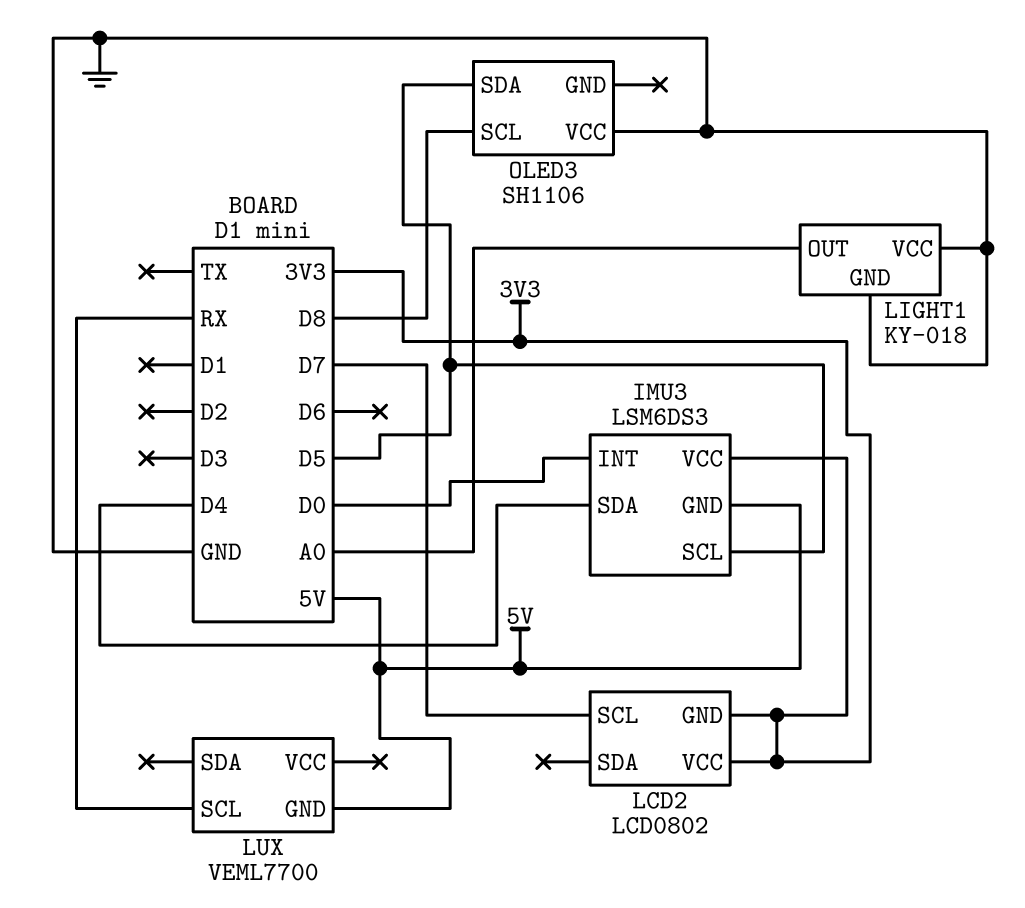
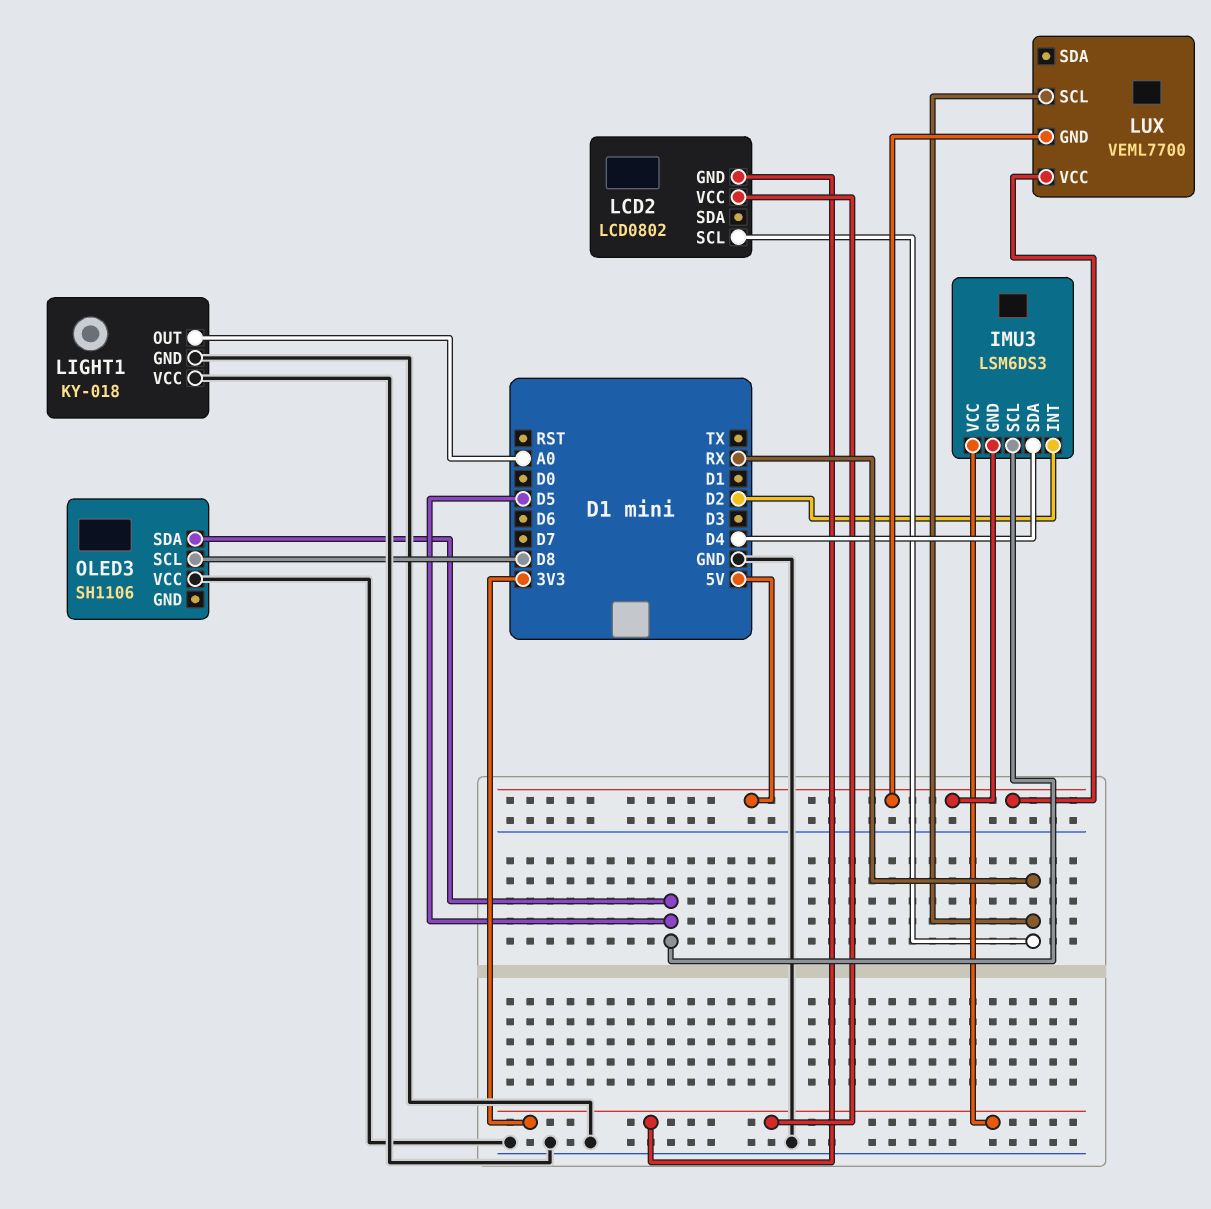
IMU3 pin INT: D0 -> D2
LCD2 pin SCL: D7 -> RX
LUX pin VCC: none -> 5V

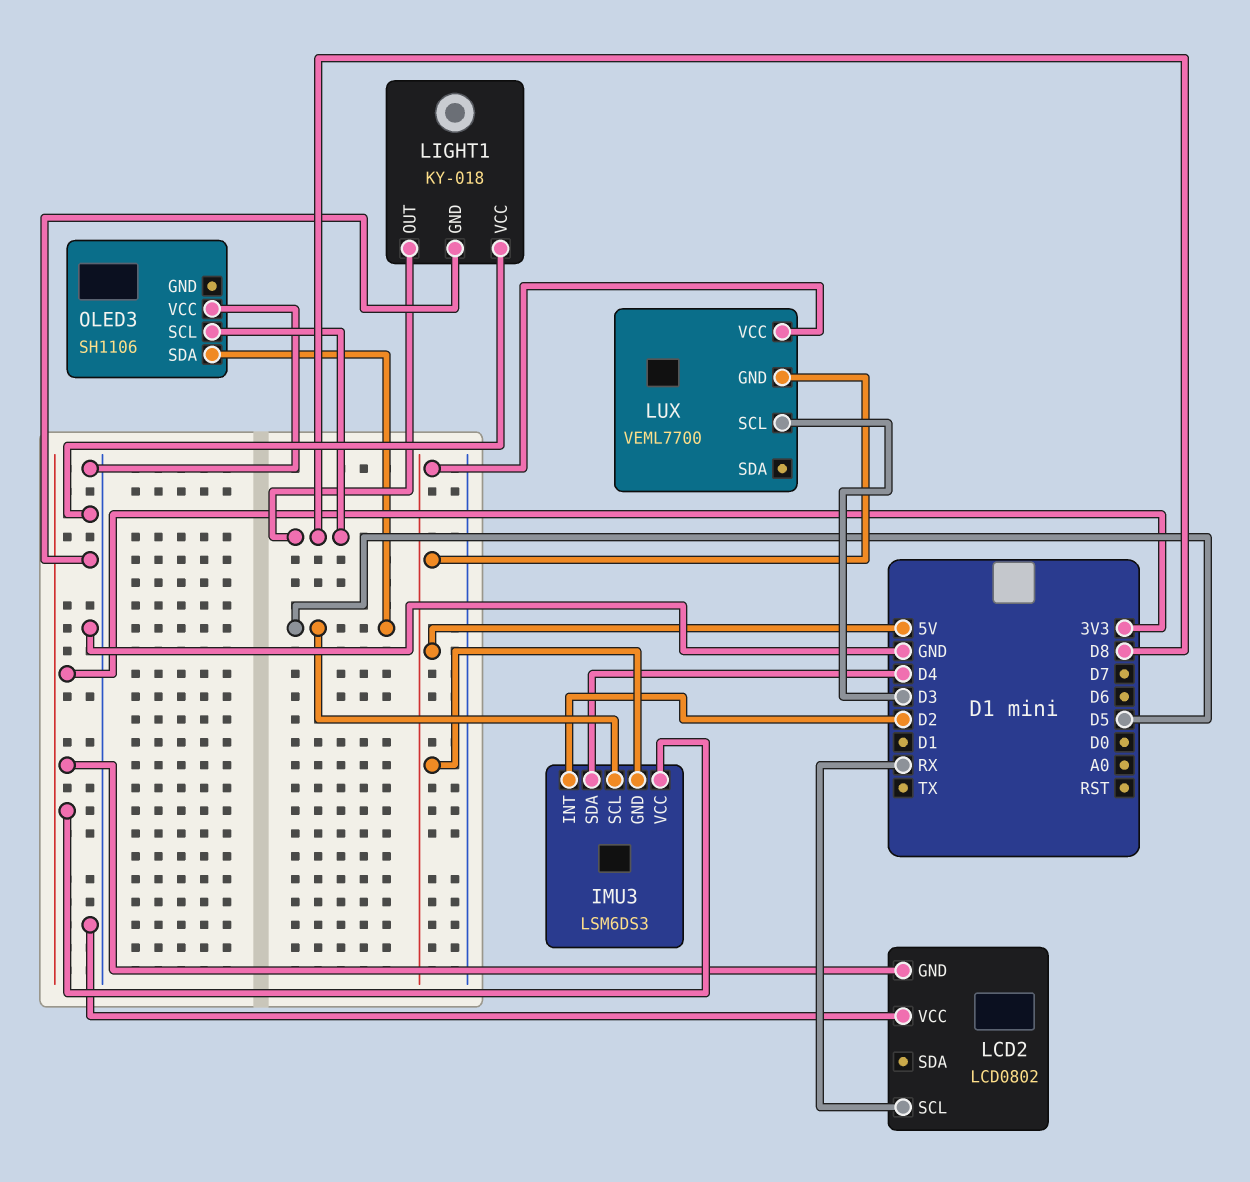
LCD2 pin VCC: 3V3 -> GND
LIGHT1 pin OUT: A0 -> D8
LUX pin SCL: RX -> D3

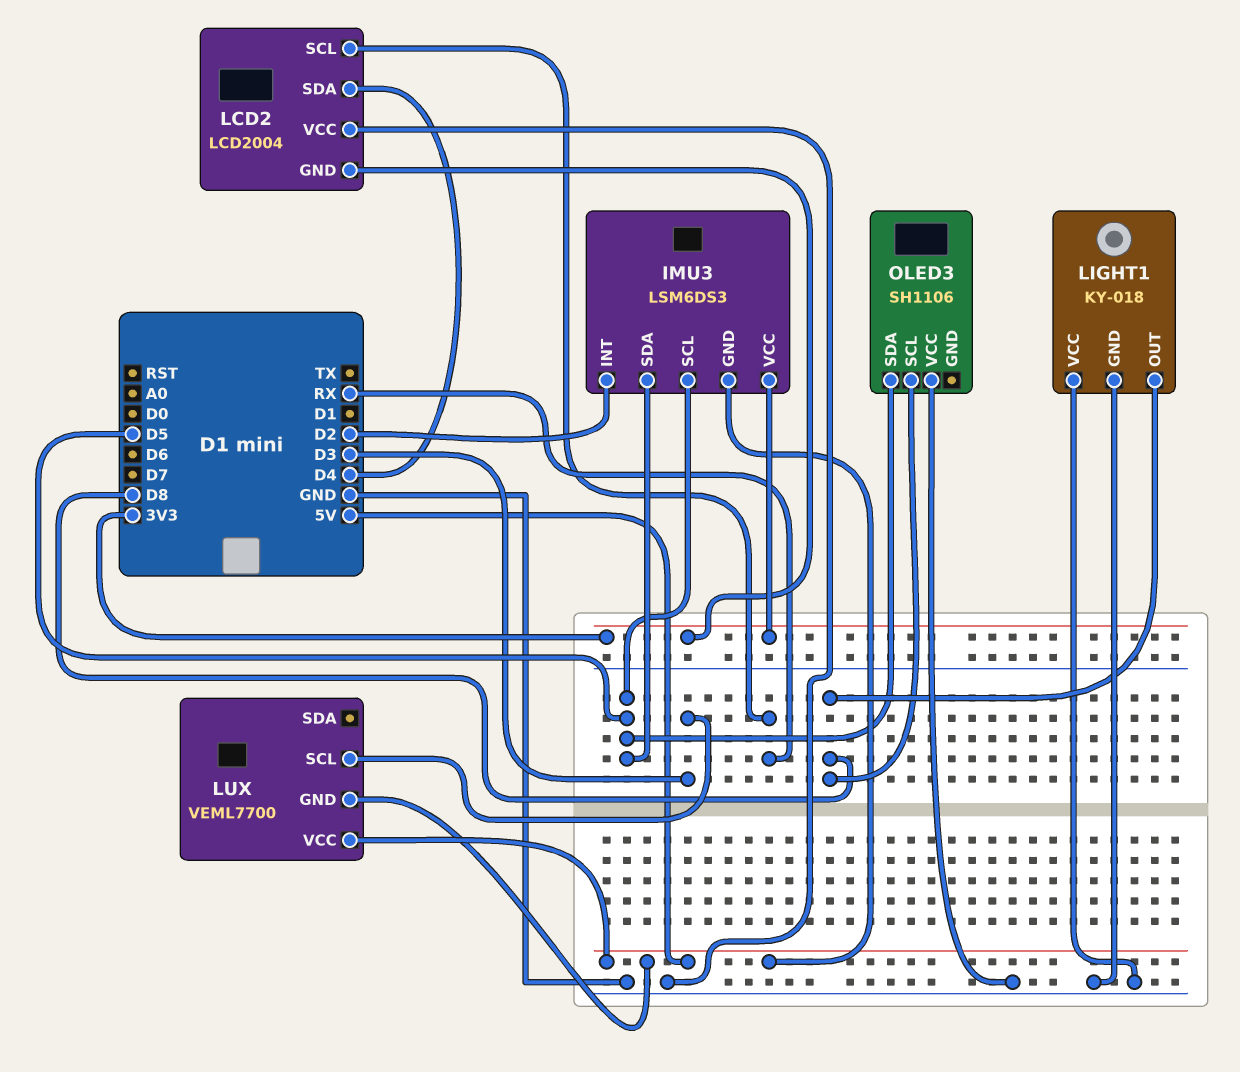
IMU3 pin SDA: D4 -> D5
LCD2: LCD0802 -> LCD2004
LCD2 pin SDA: none -> D4

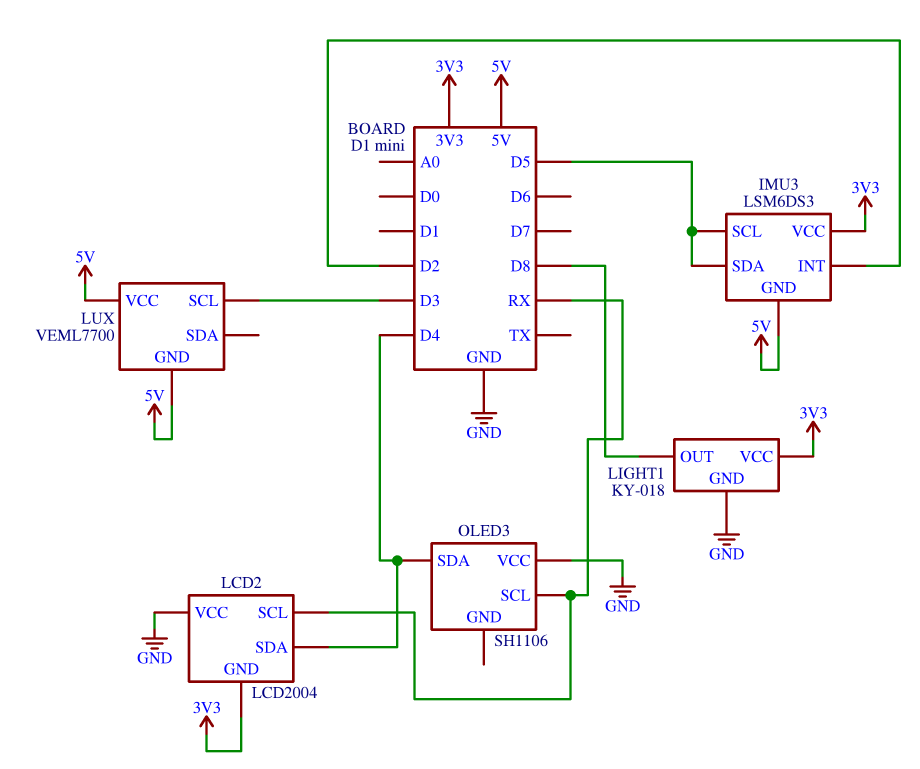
LIGHT1 pin VCC: GND -> 3V3
OLED3 pin SCL: D8 -> RX
OLED3 pin SDA: D5 -> D4

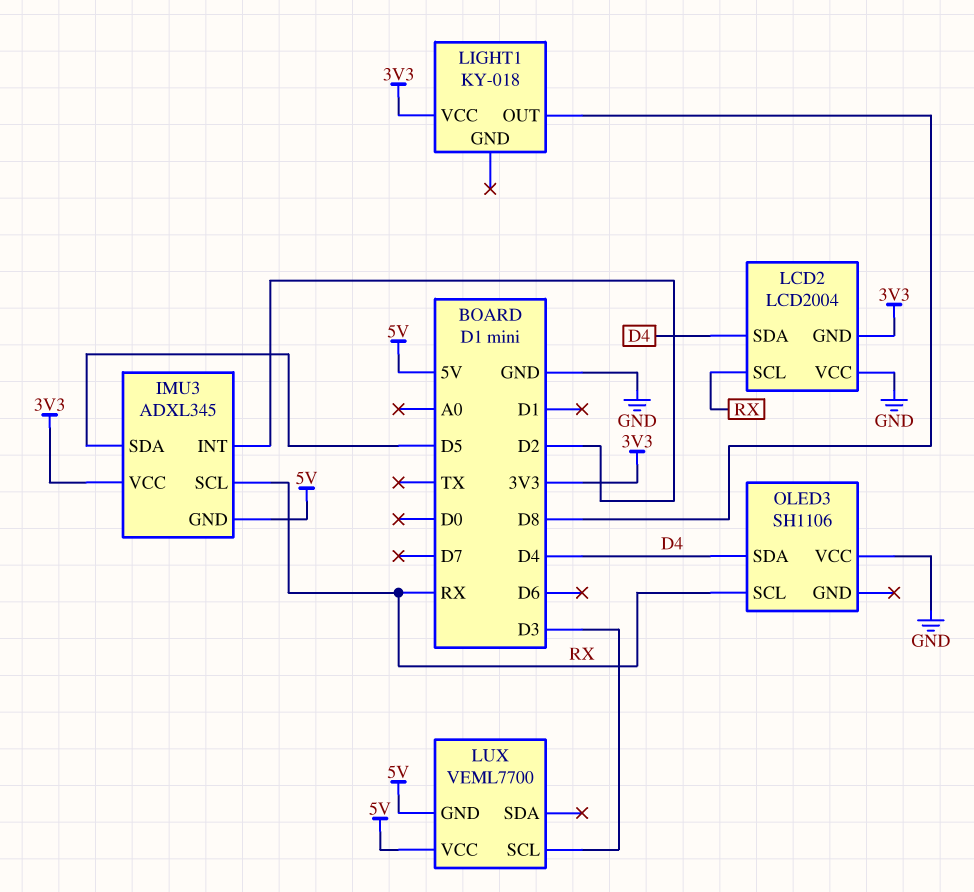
IMU3: LSM6DS3 -> ADXL345
IMU3 pin SCL: D5 -> RX
LIGHT1 pin GND: GND -> none

